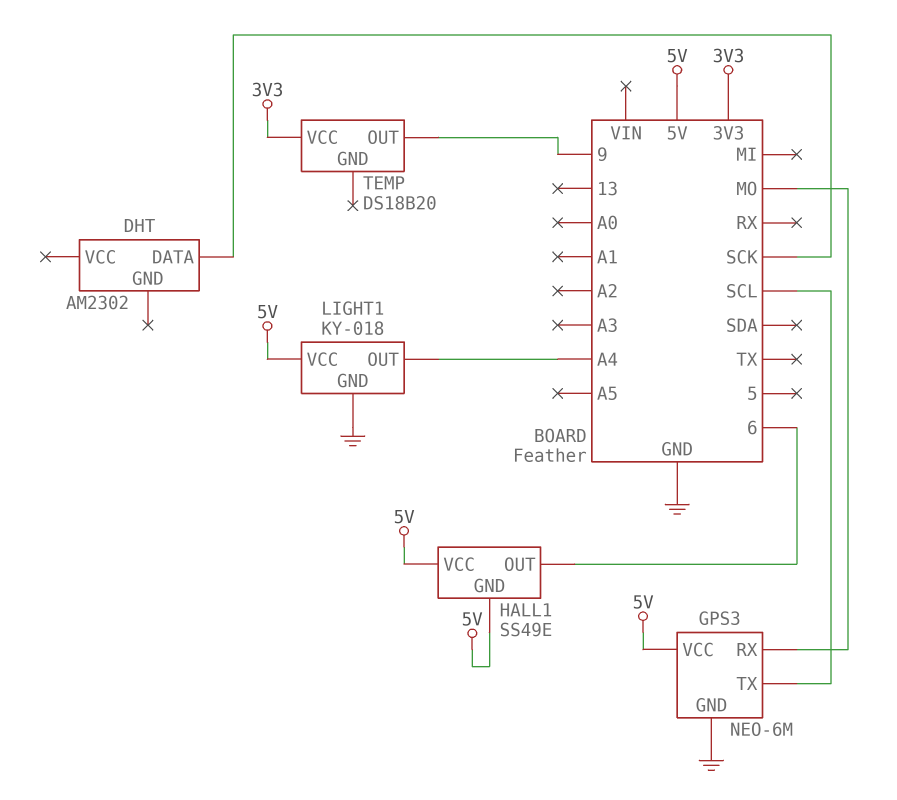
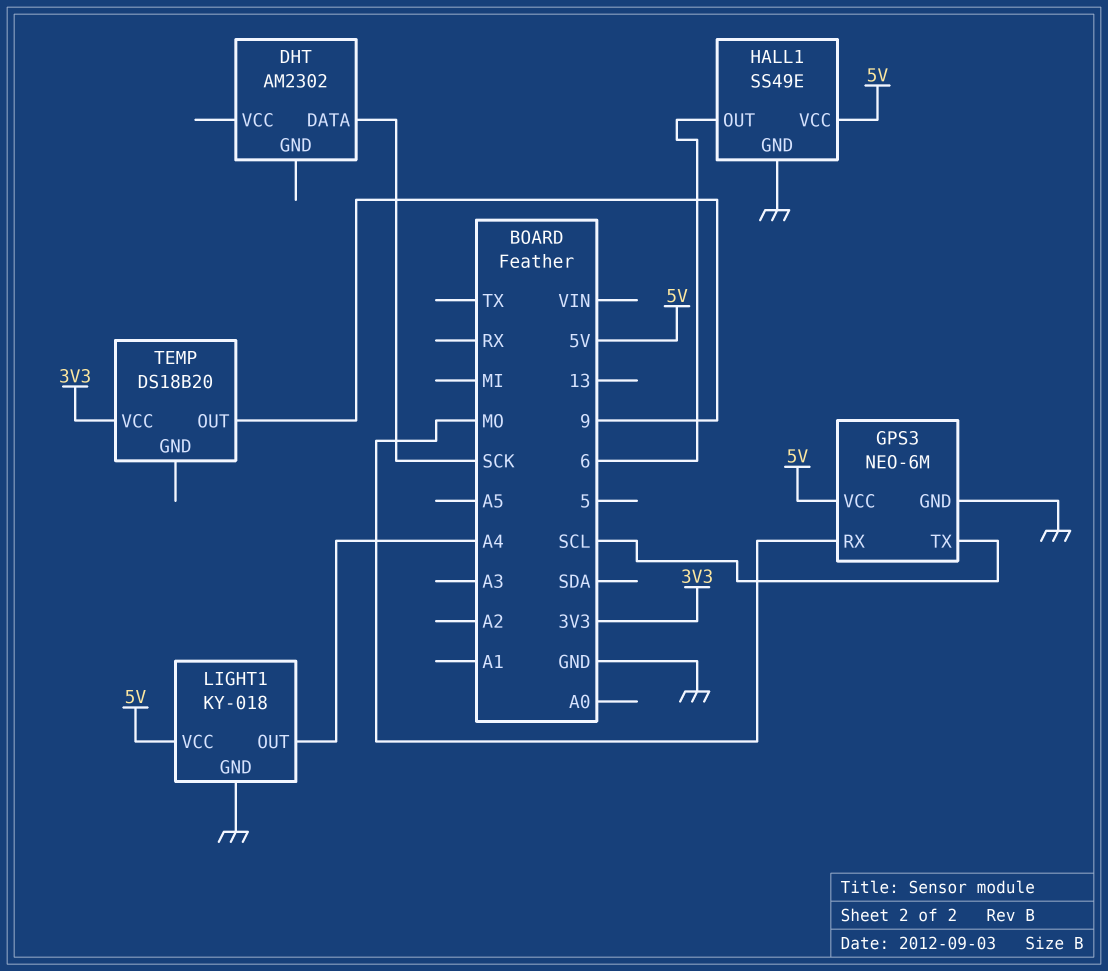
HALL1 pin GND: 5V -> GND

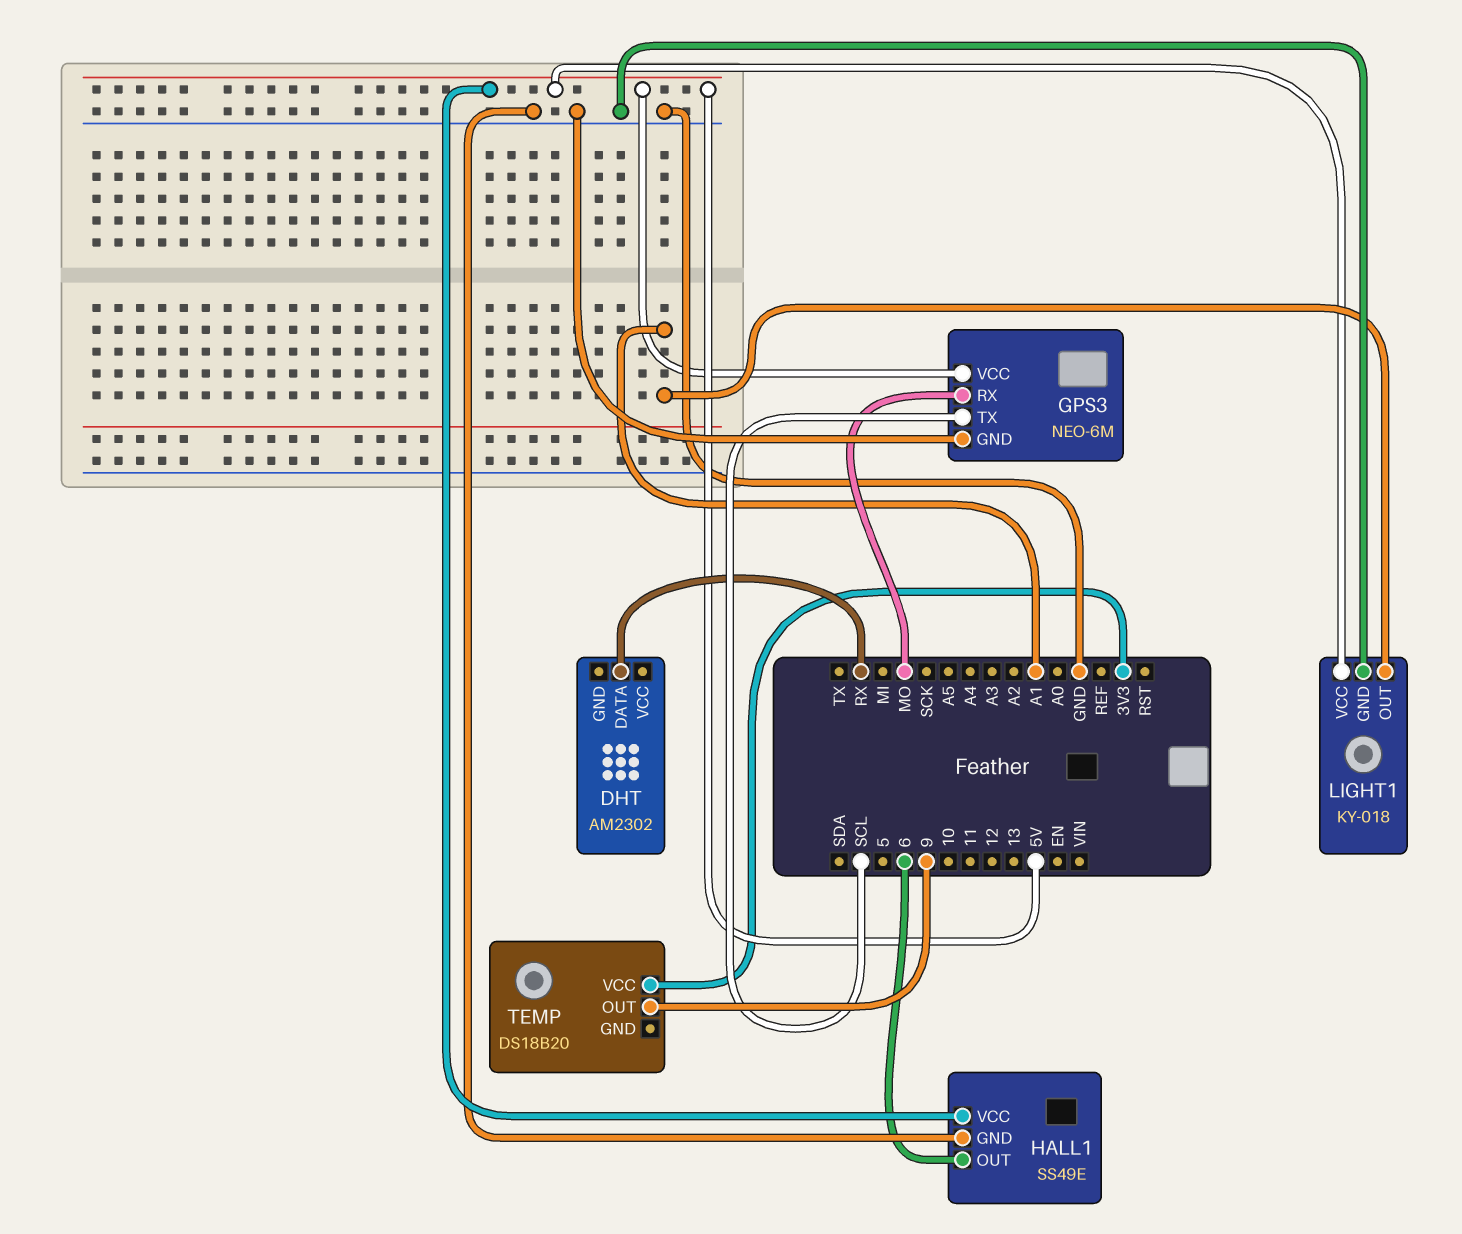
DHT pin DATA: SCK -> RX
LIGHT1 pin OUT: A4 -> A1

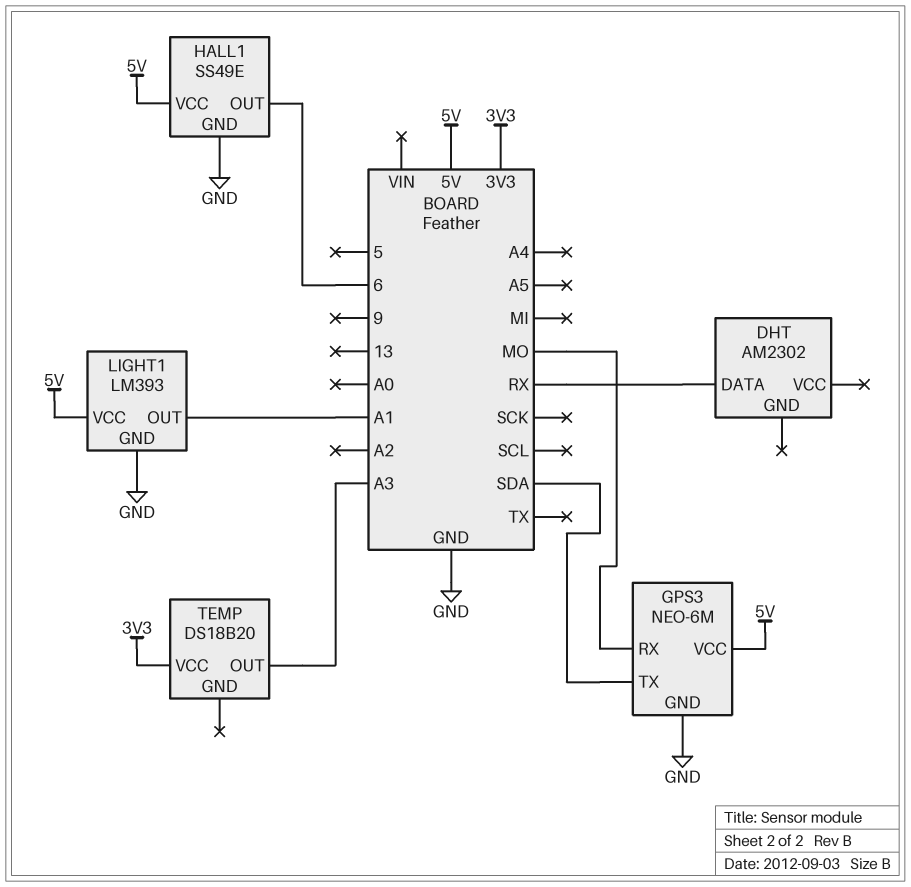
GPS3 pin TX: SCL -> SDA
LIGHT1: KY-018 -> LM393
TEMP pin OUT: 9 -> A3

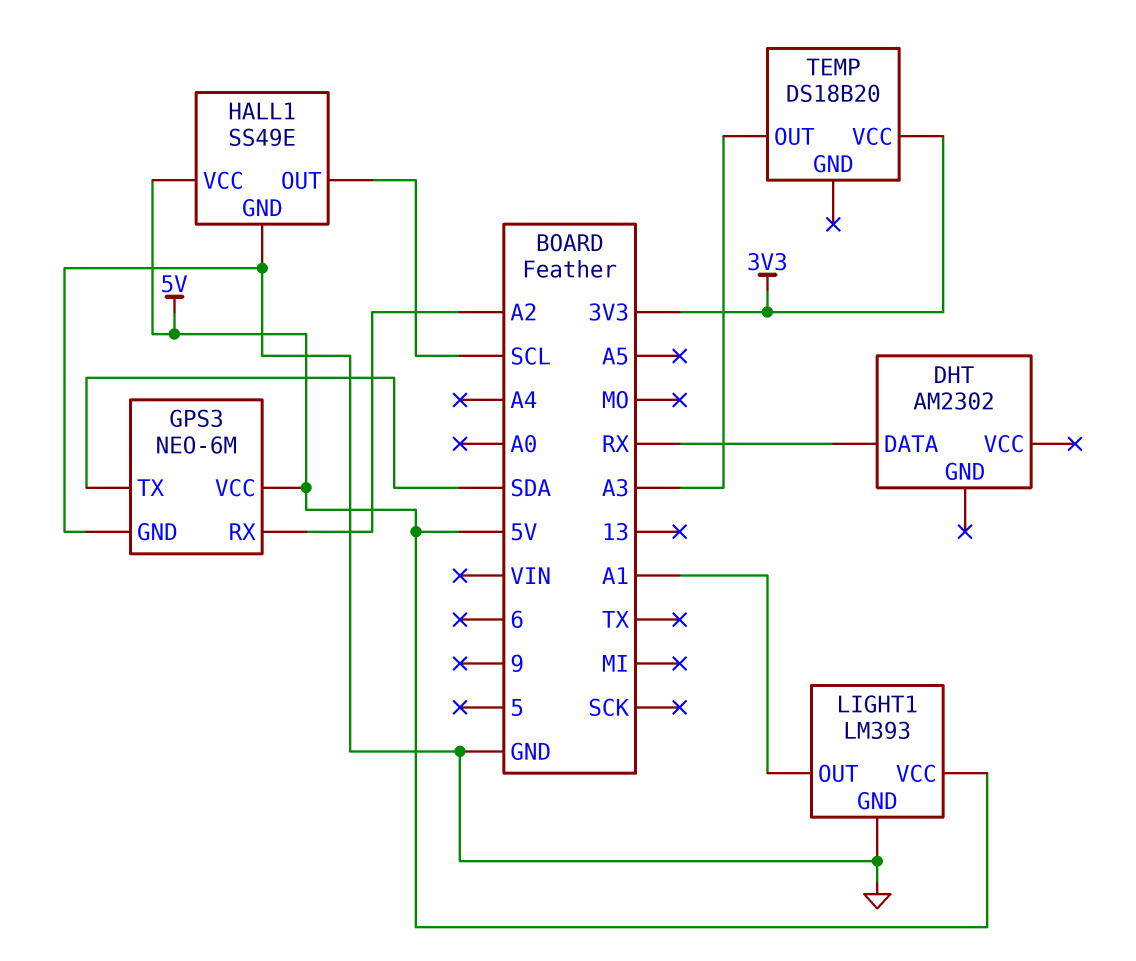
GPS3 pin RX: MO -> A2
HALL1 pin OUT: 6 -> SCL

